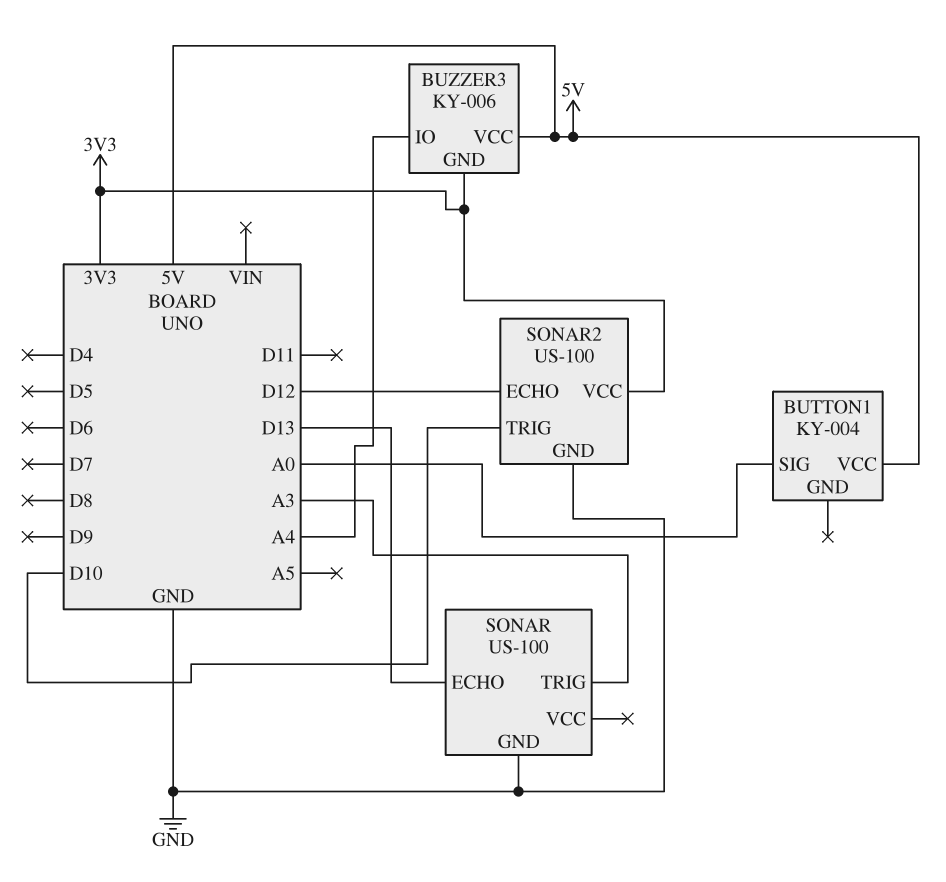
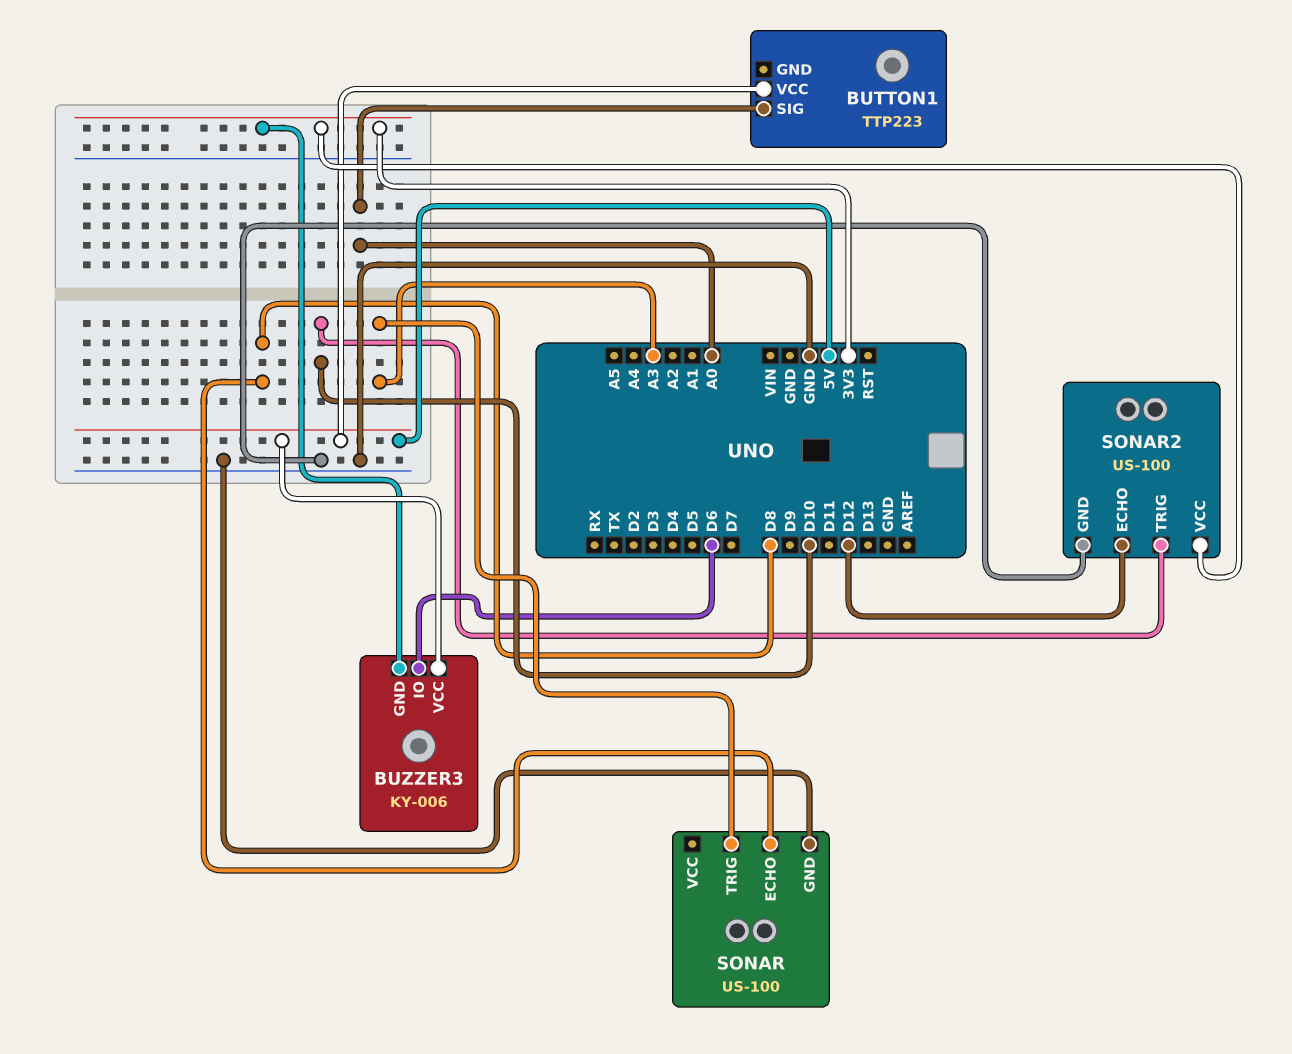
BUTTON1: KY-004 -> TTP223
BUZZER3 pin IO: A4 -> D6
SONAR pin ECHO: D13 -> D8

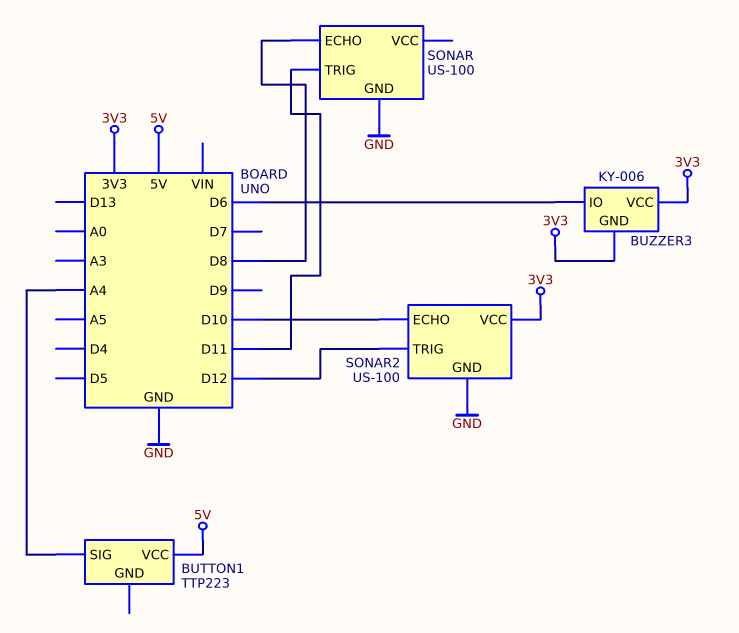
BUTTON1 pin SIG: A0 -> A4
BUZZER3 pin VCC: 5V -> 3V3
SONAR pin TRIG: A3 -> D11
SONAR2 pin ECHO: D12 -> D10
SONAR2 pin TRIG: D10 -> D12

